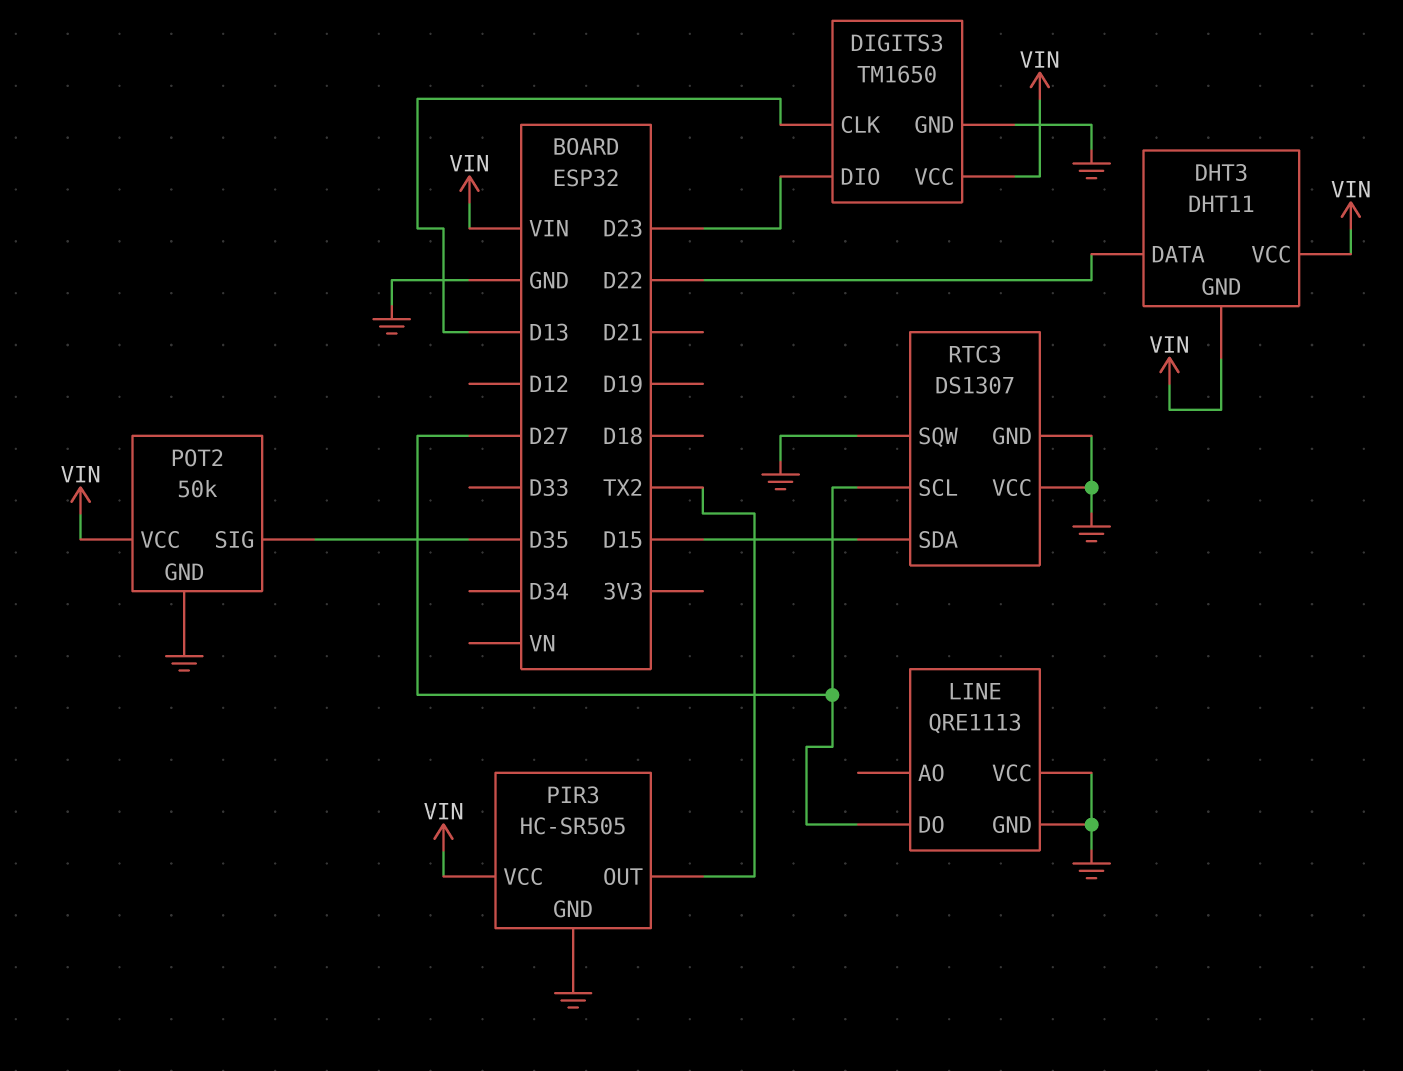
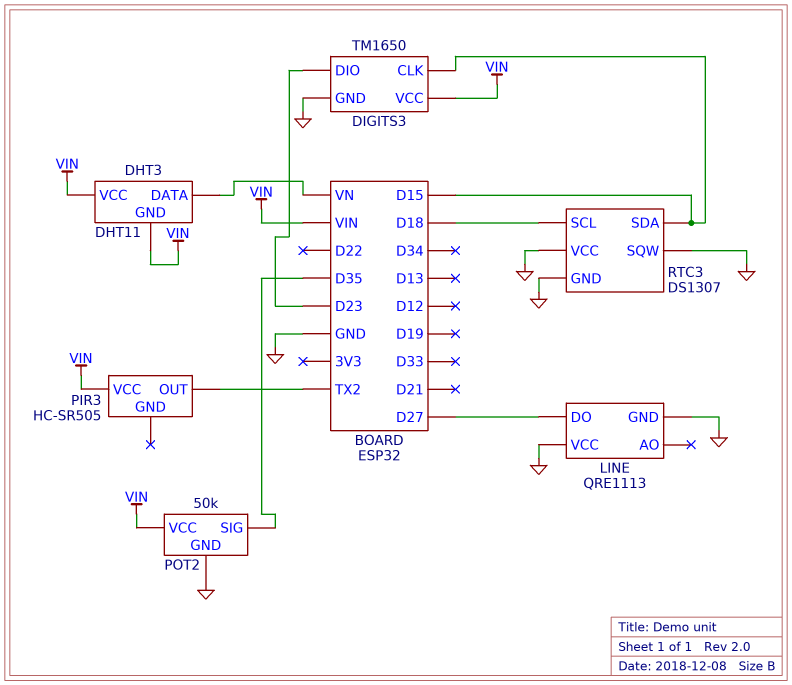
DHT3 pin DATA: D22 -> VN
DIGITS3 pin CLK: D13 -> D15
PIR3 pin GND: GND -> none
RTC3 pin SCL: D27 -> D18

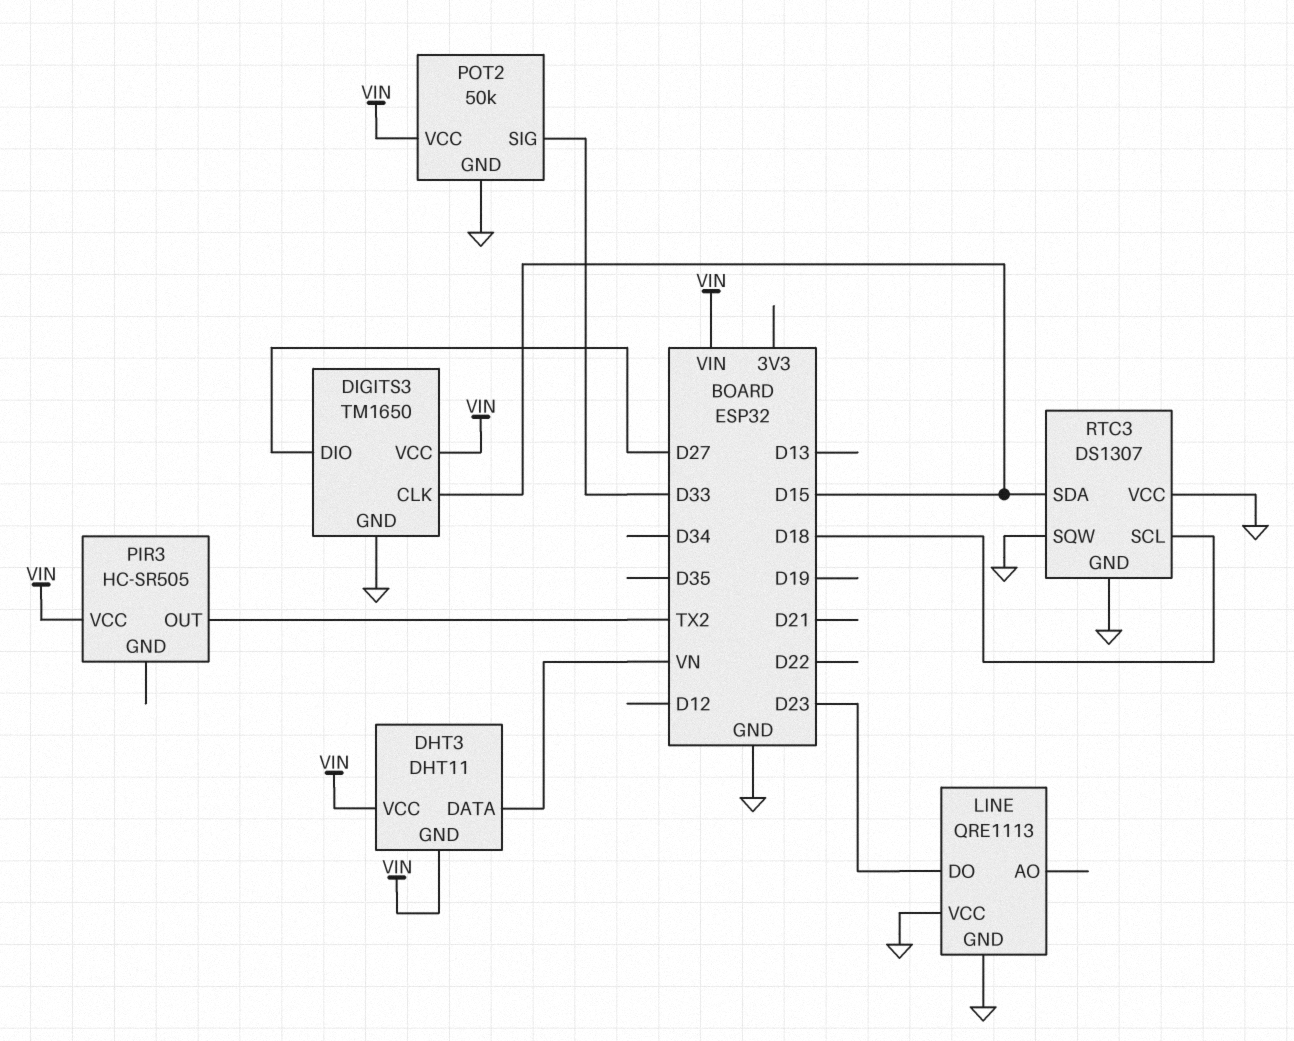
DIGITS3 pin DIO: D23 -> D27
LINE pin DO: D27 -> D23
POT2 pin SIG: D35 -> D33

